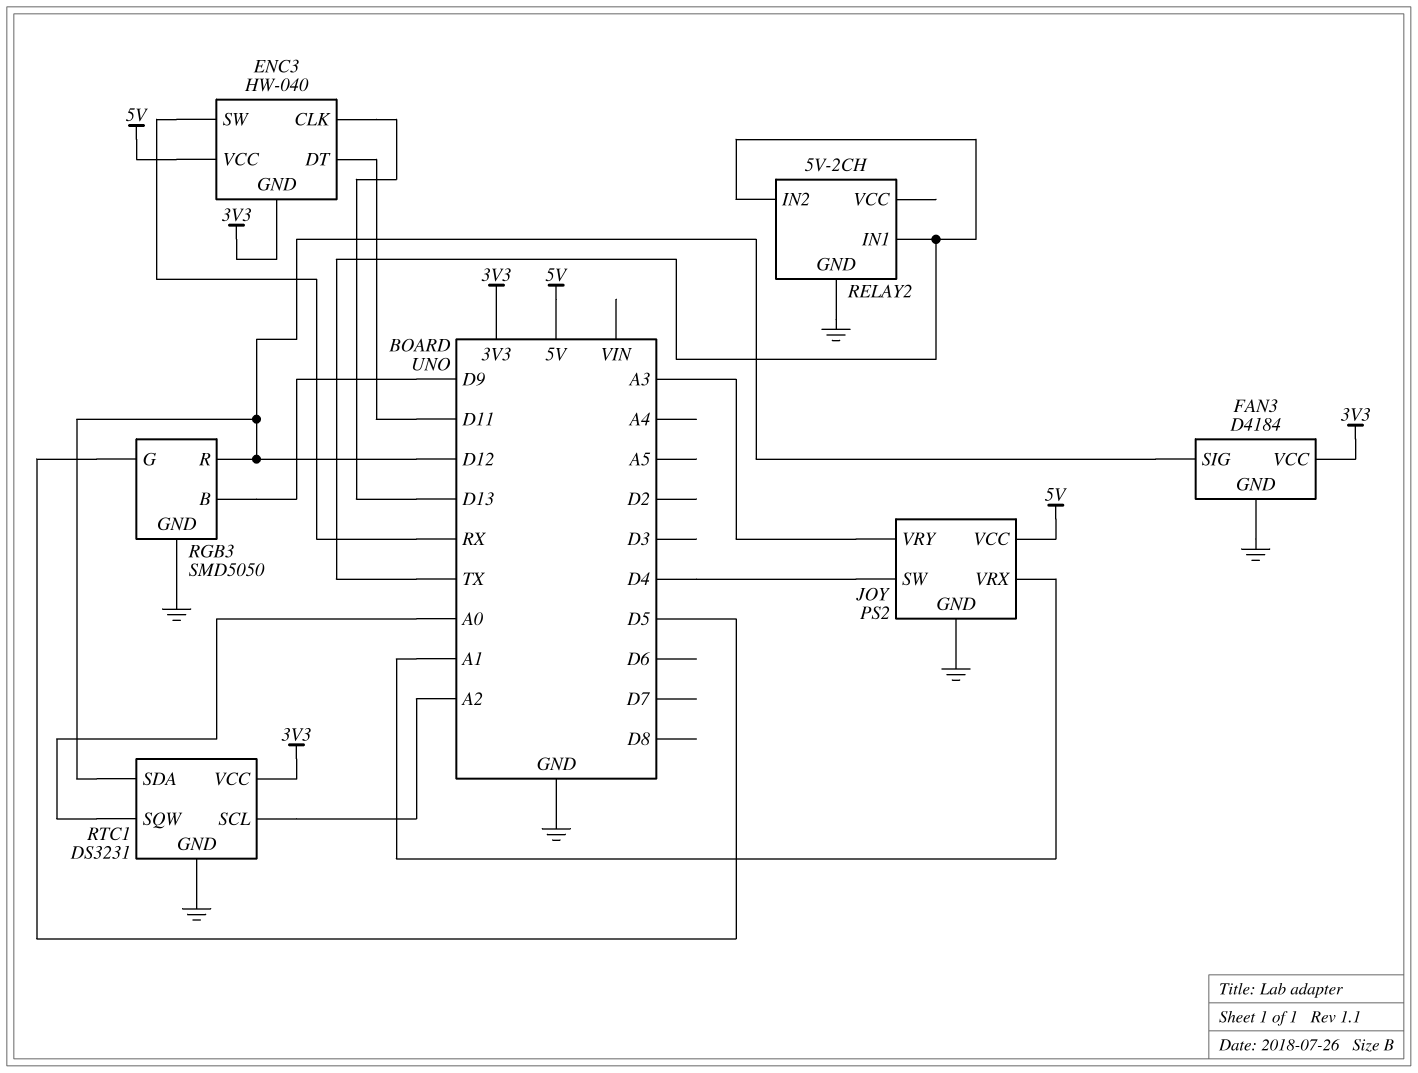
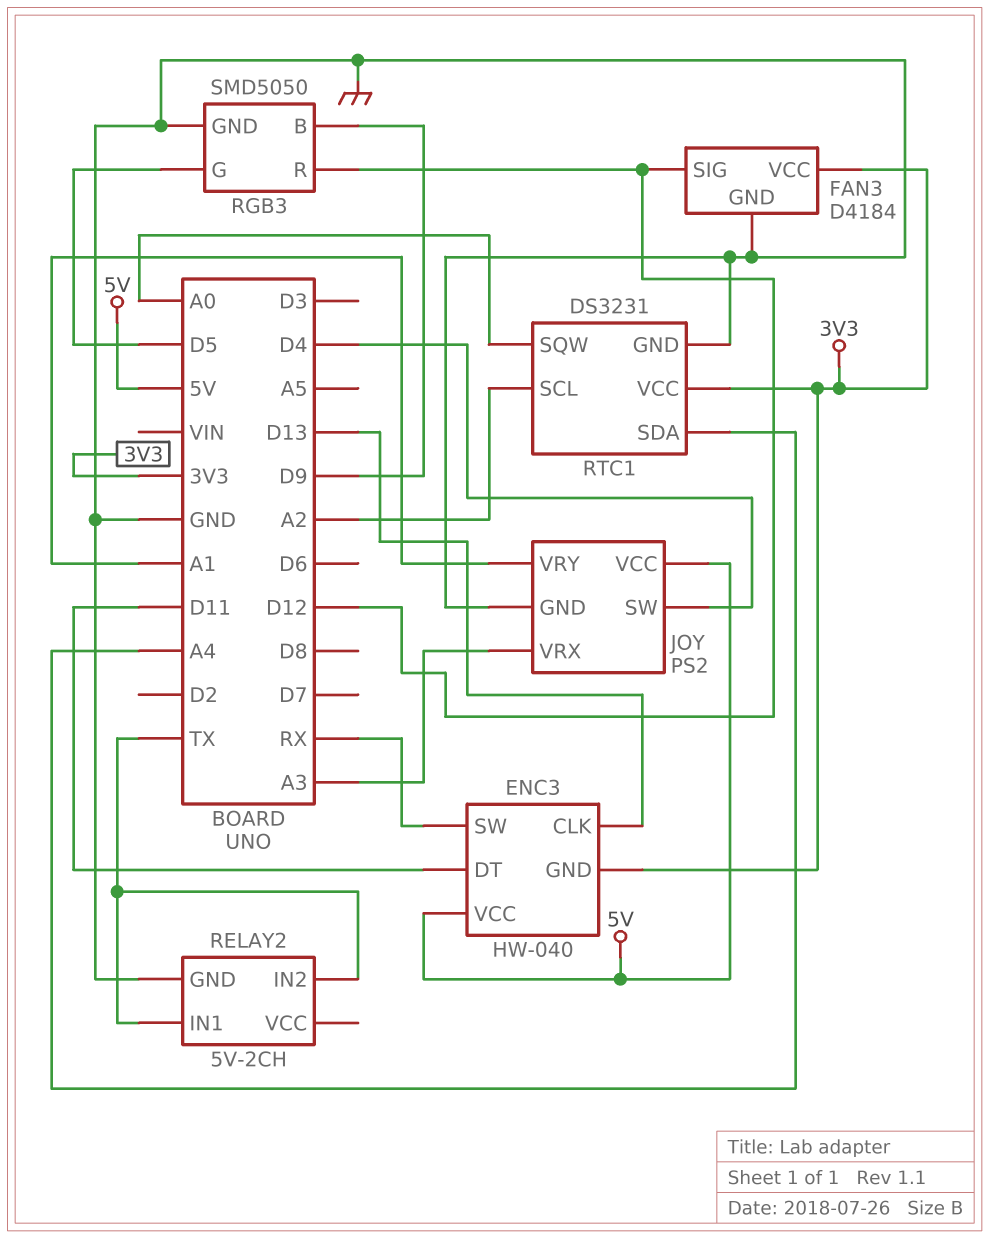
JOY pin VRX: A1 -> A3
JOY pin VRY: A3 -> A1
RTC1 pin SDA: D12 -> A4

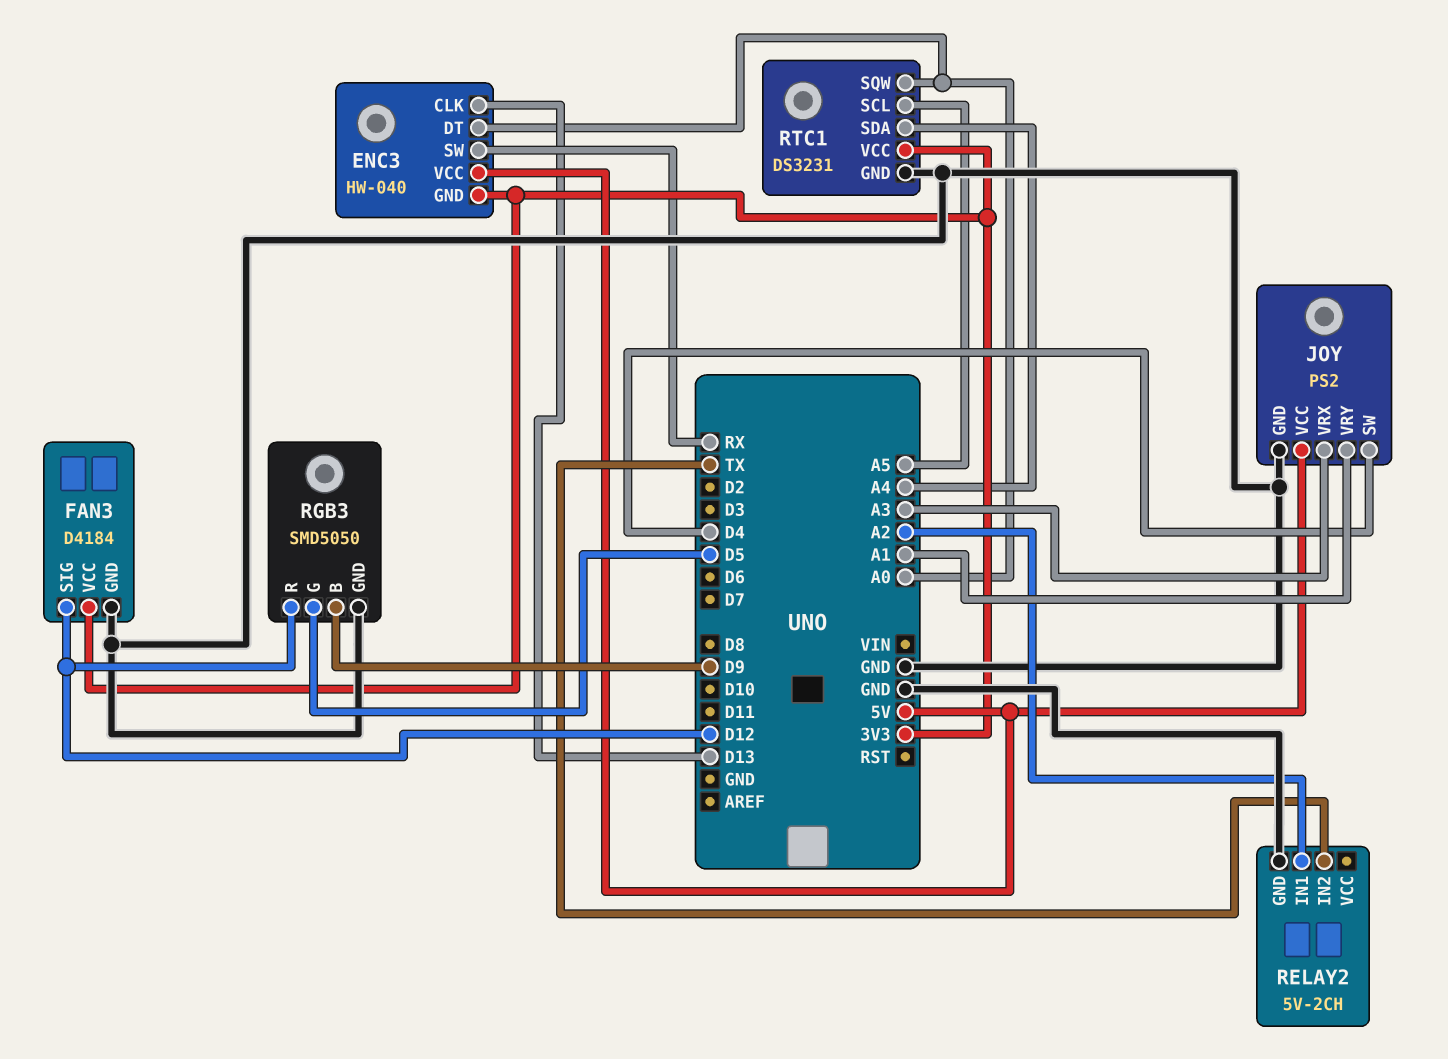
ENC3 pin DT: D11 -> A0
RELAY2 pin IN1: TX -> A2
RTC1 pin SCL: A2 -> A5

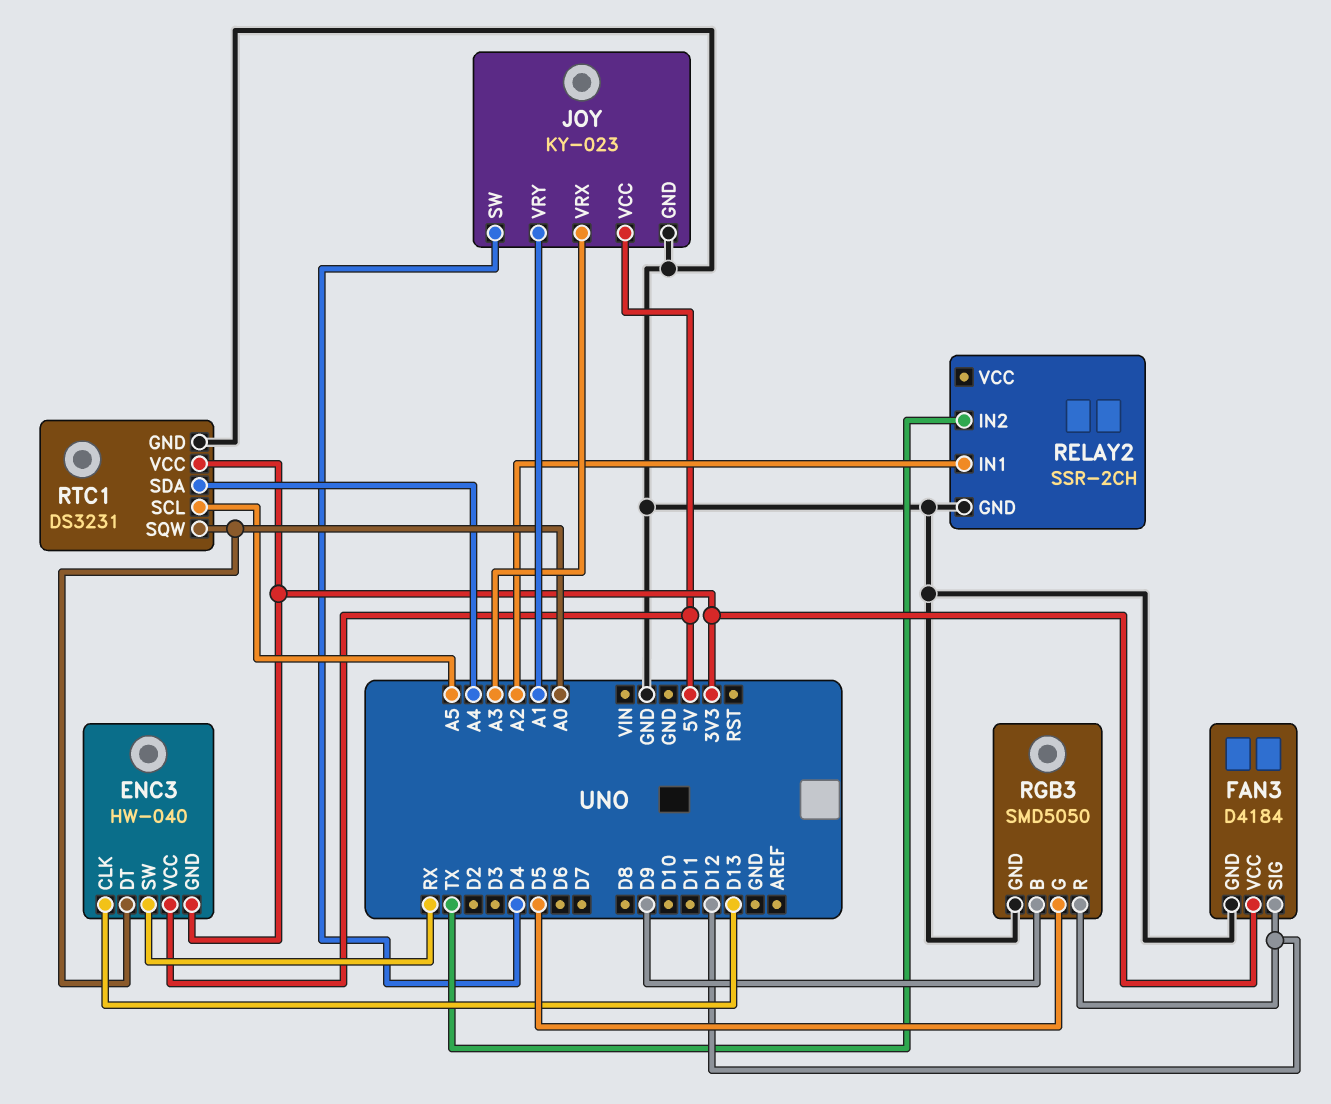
JOY: PS2 -> KY-023
RELAY2: 5V-2CH -> SSR-2CH

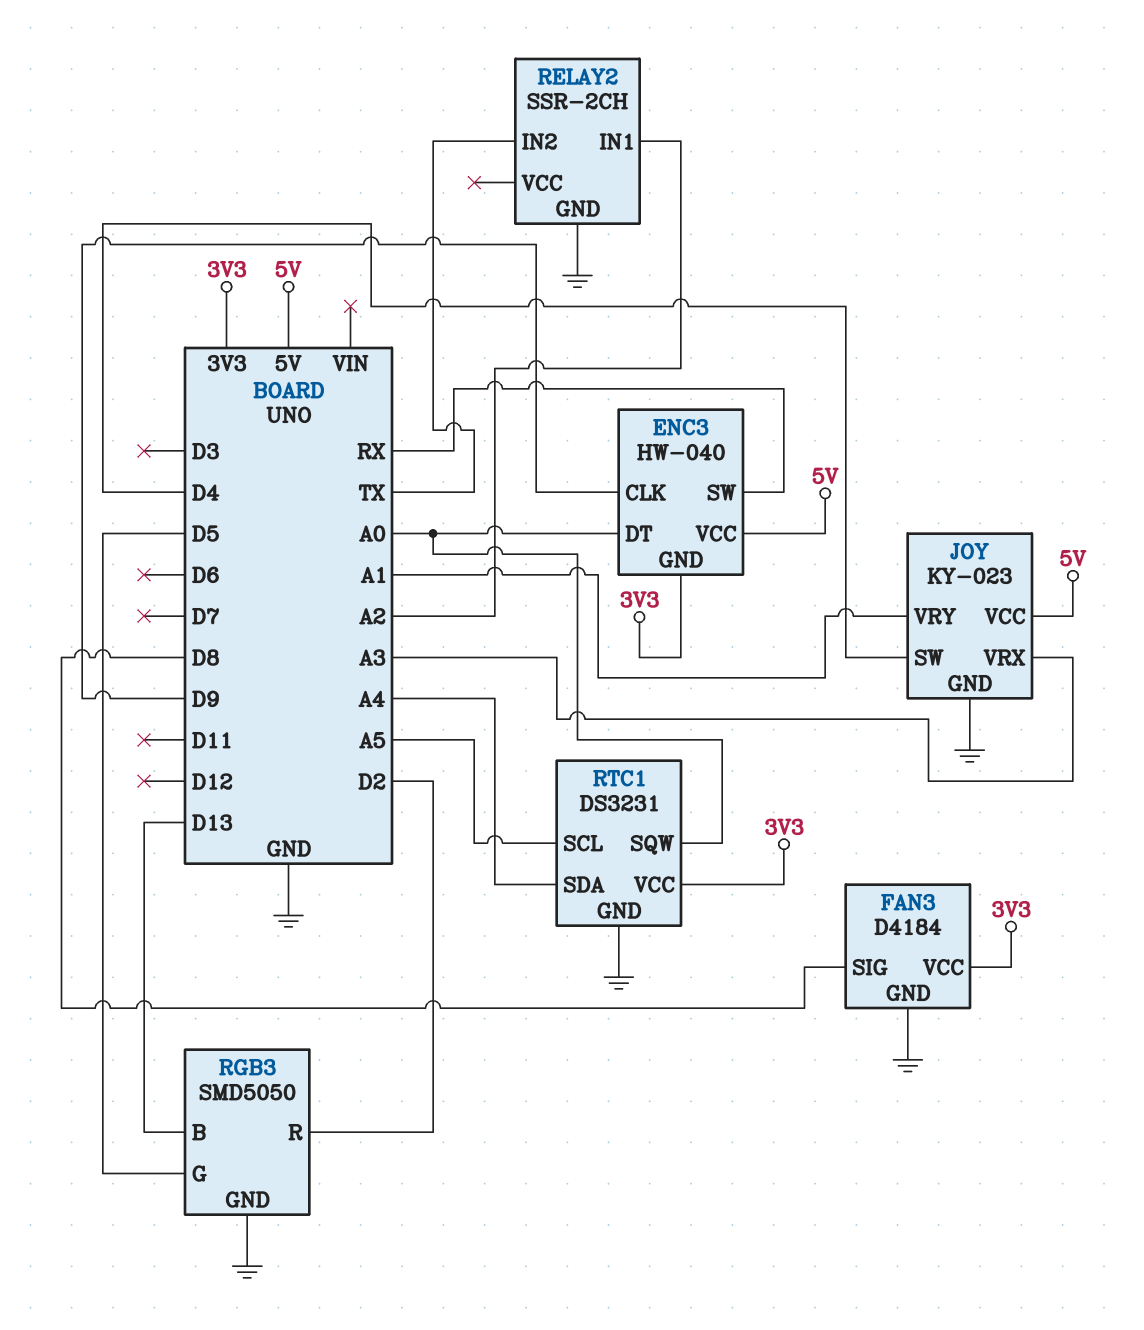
ENC3 pin CLK: D13 -> D9
FAN3 pin SIG: D12 -> D8
RGB3 pin B: D9 -> D13
RGB3 pin R: D12 -> D2

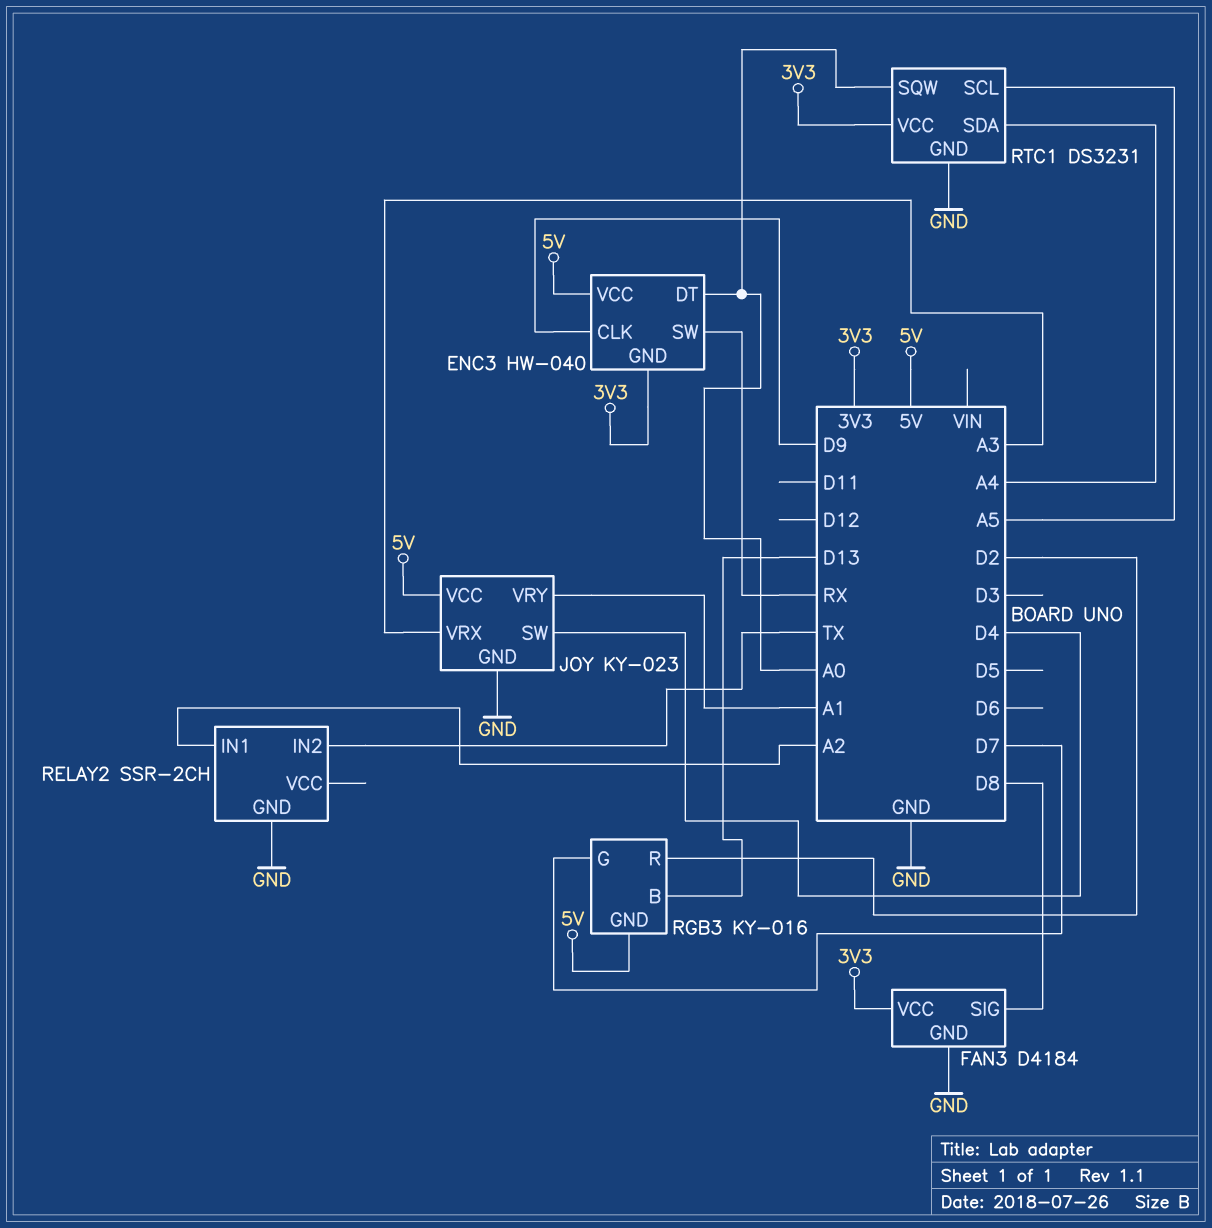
RGB3: SMD5050 -> KY-016
RGB3 pin G: D5 -> D7
RGB3 pin GND: GND -> 5V

